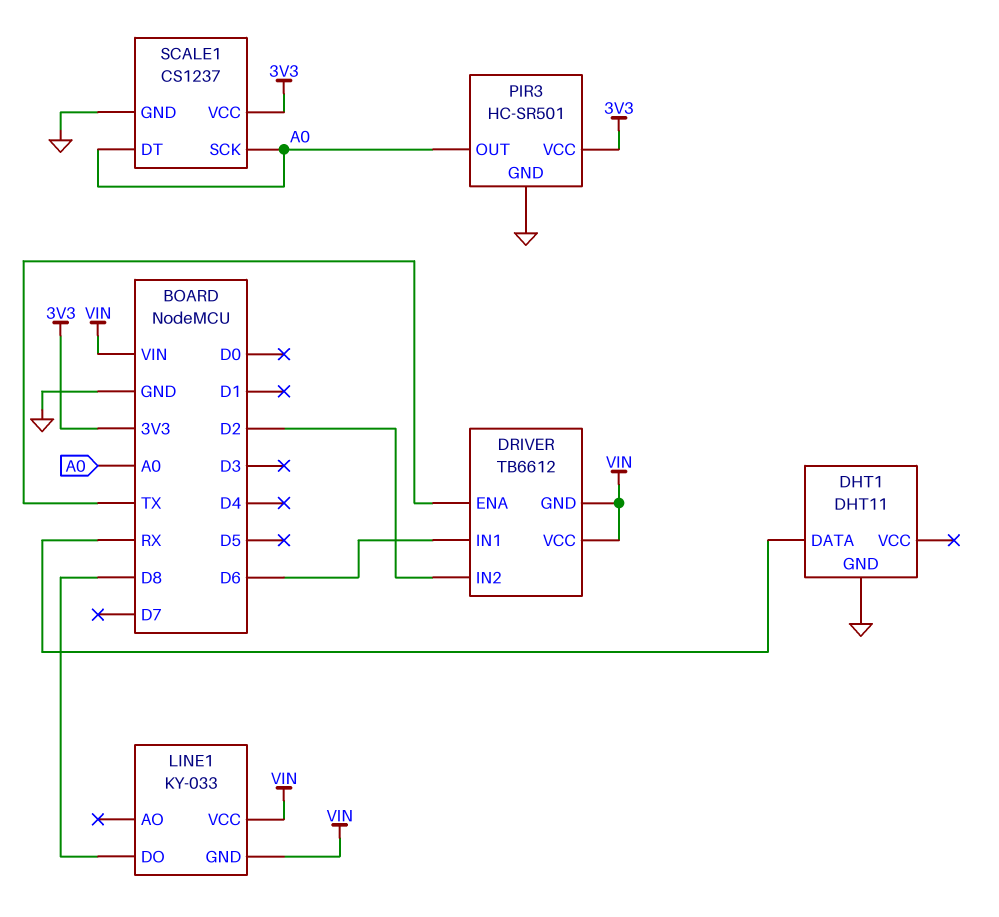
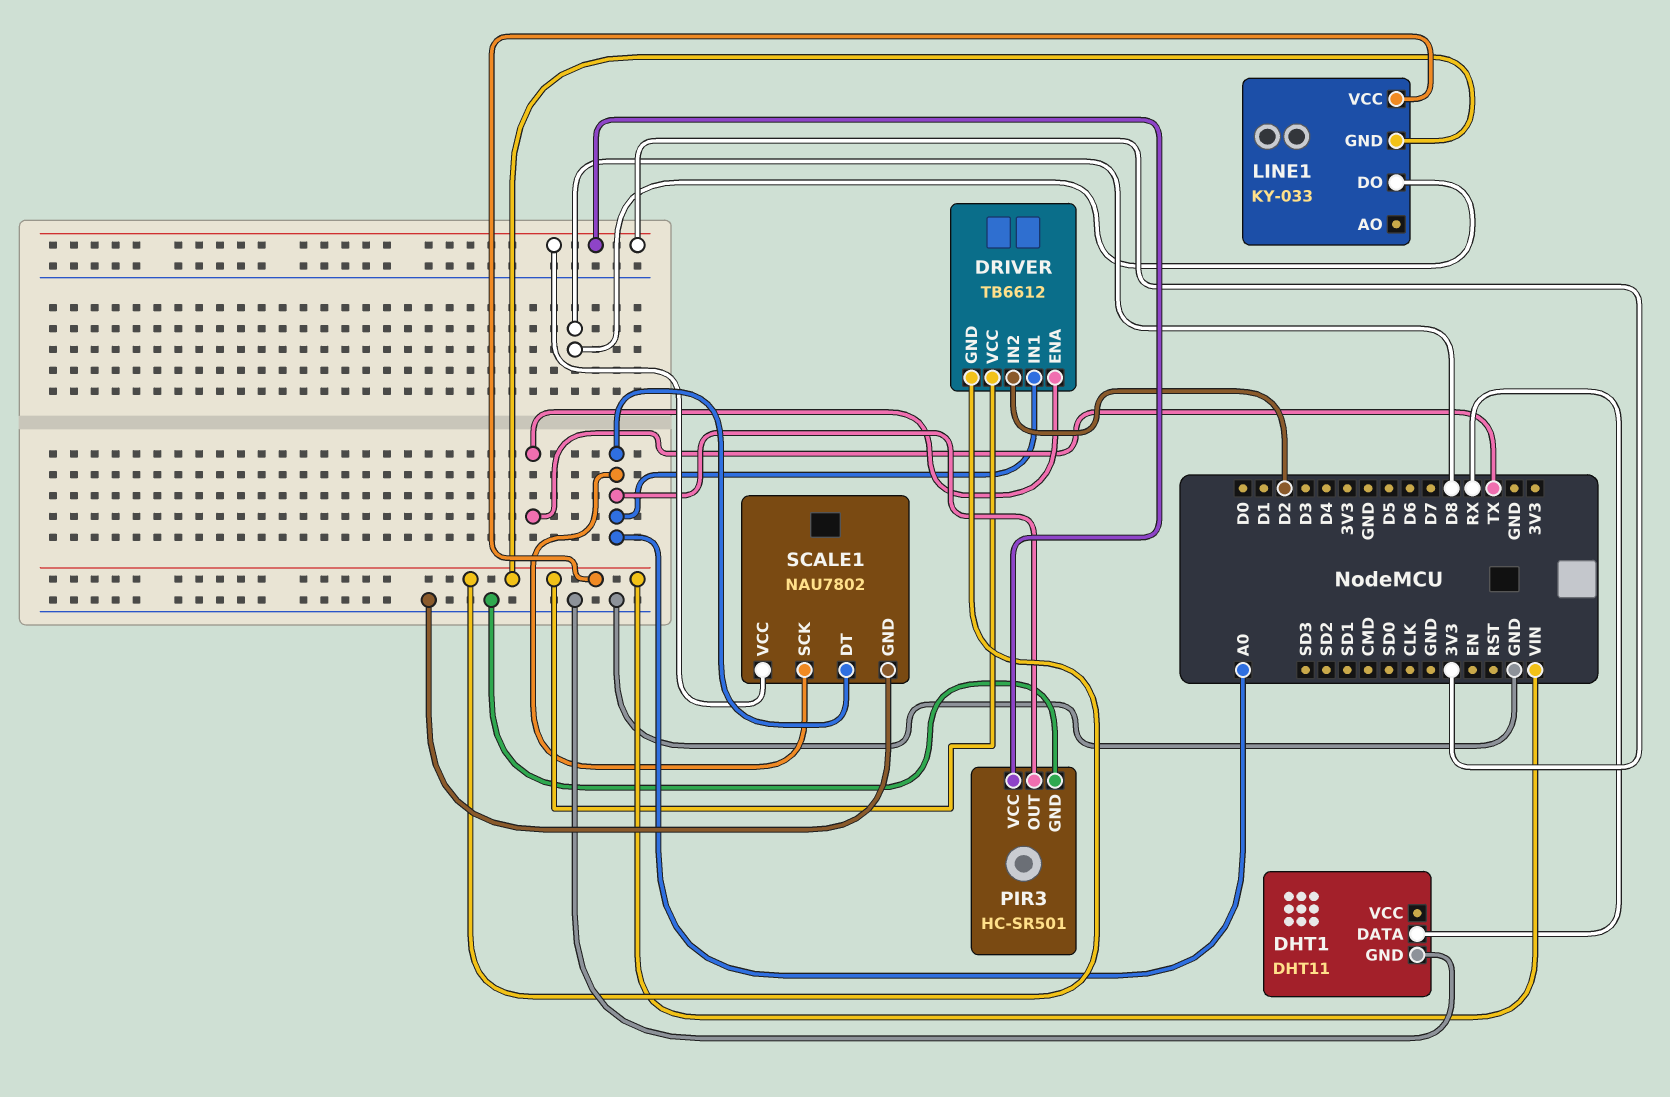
DRIVER pin IN1: D6 -> A0
SCALE1: CS1237 -> NAU7802

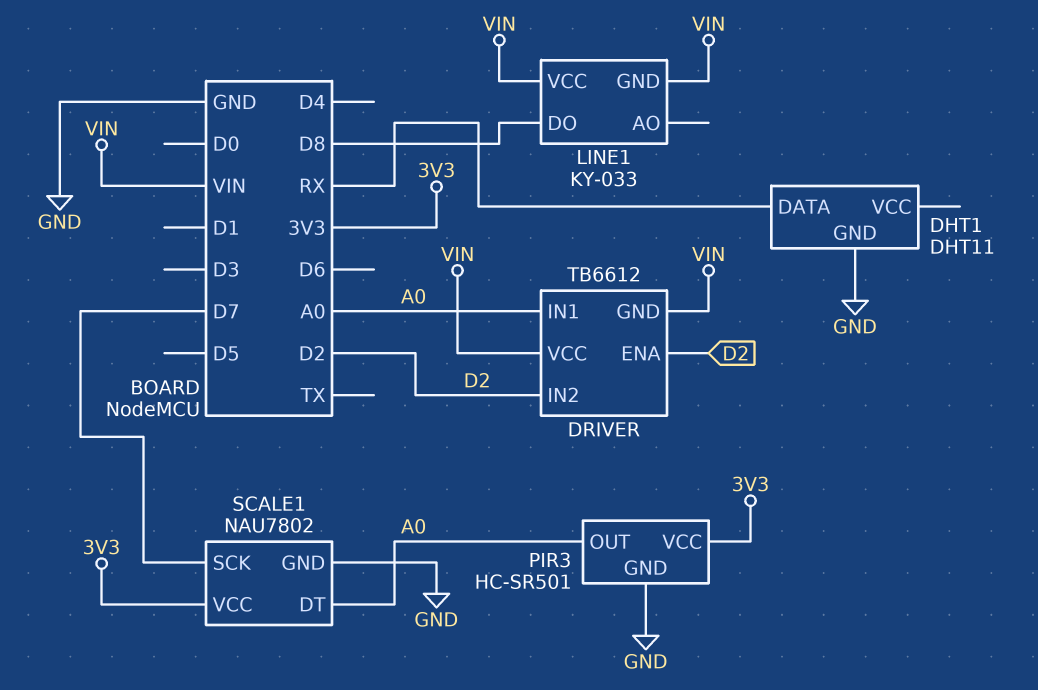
DRIVER pin ENA: TX -> D2
SCALE1 pin SCK: A0 -> D7

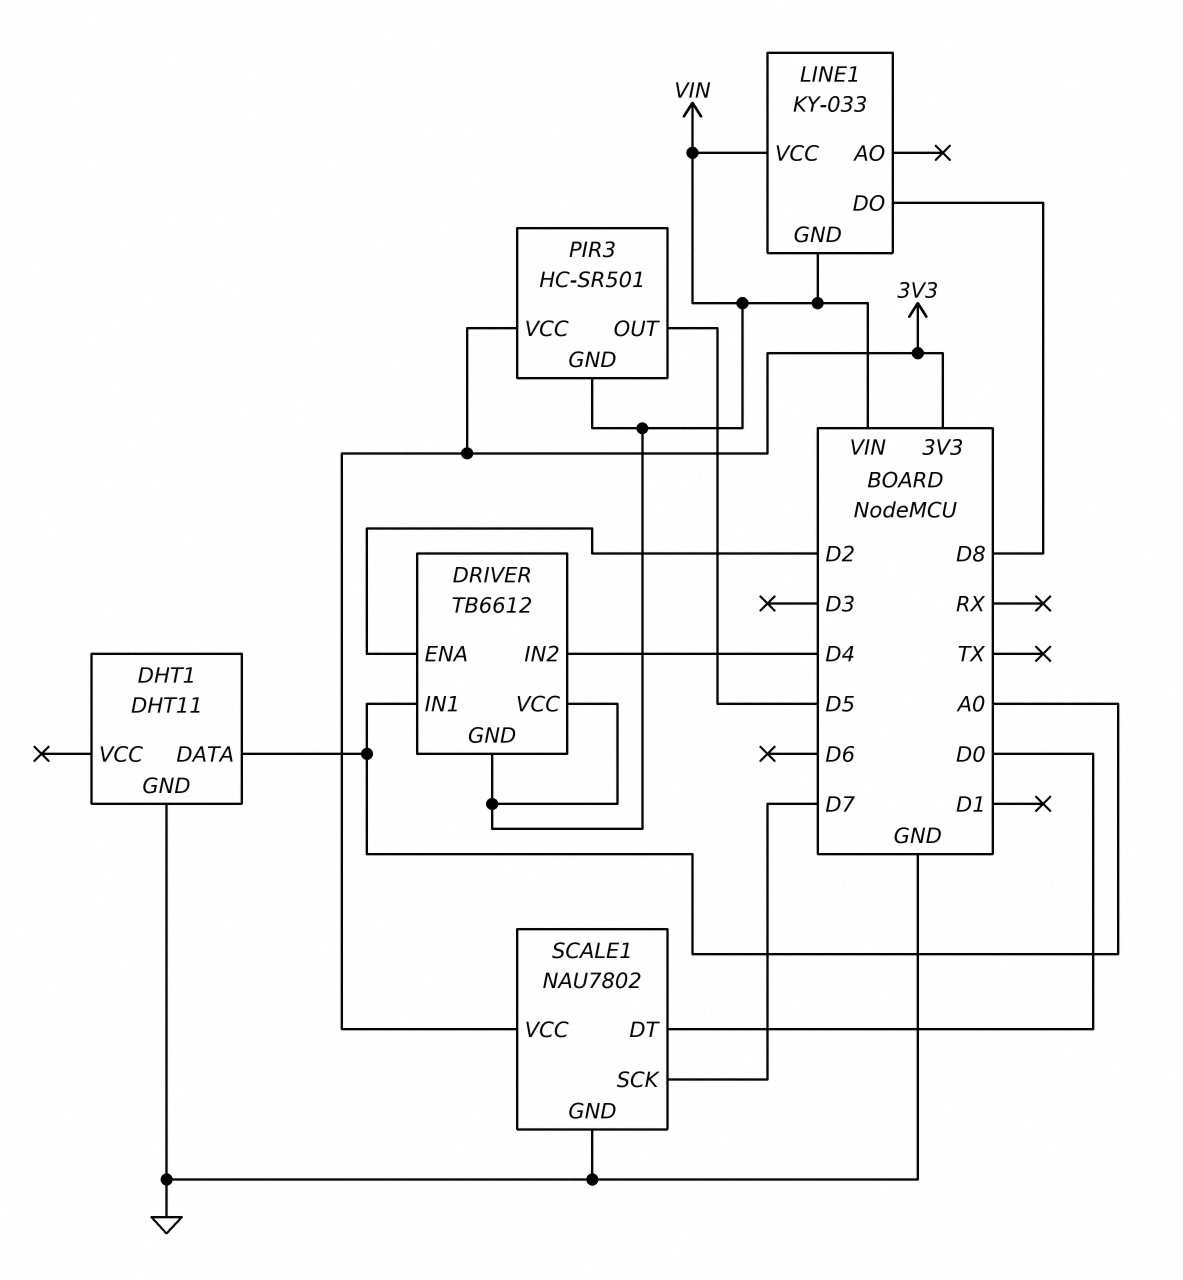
DHT1 pin DATA: RX -> A0
DRIVER pin IN2: D2 -> D4
PIR3 pin GND: GND -> VIN
PIR3 pin OUT: A0 -> D5
SCALE1 pin DT: A0 -> D0

